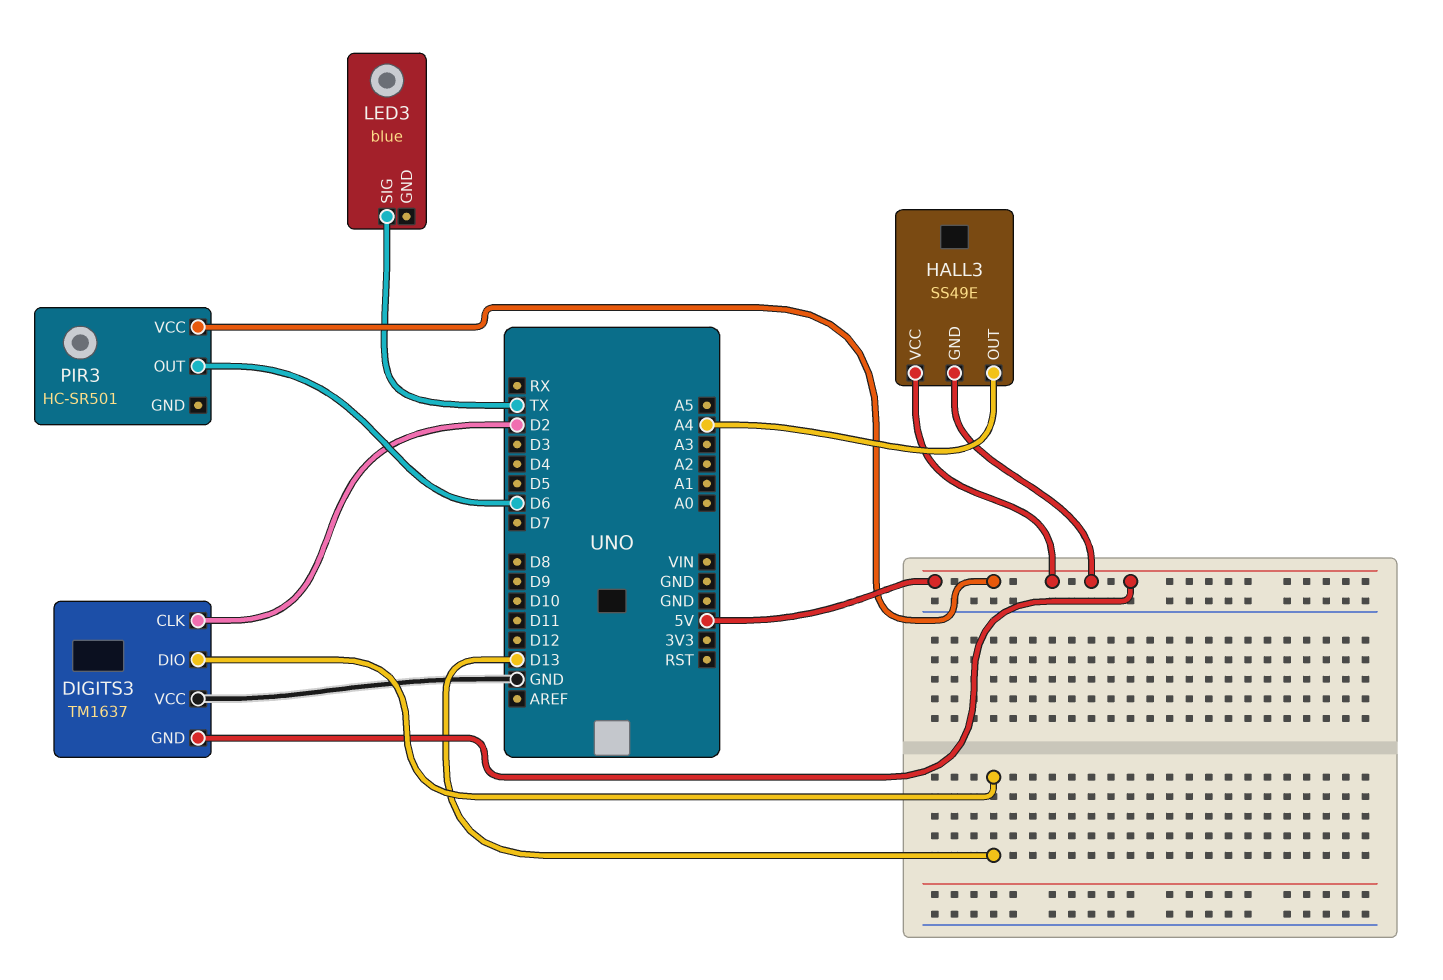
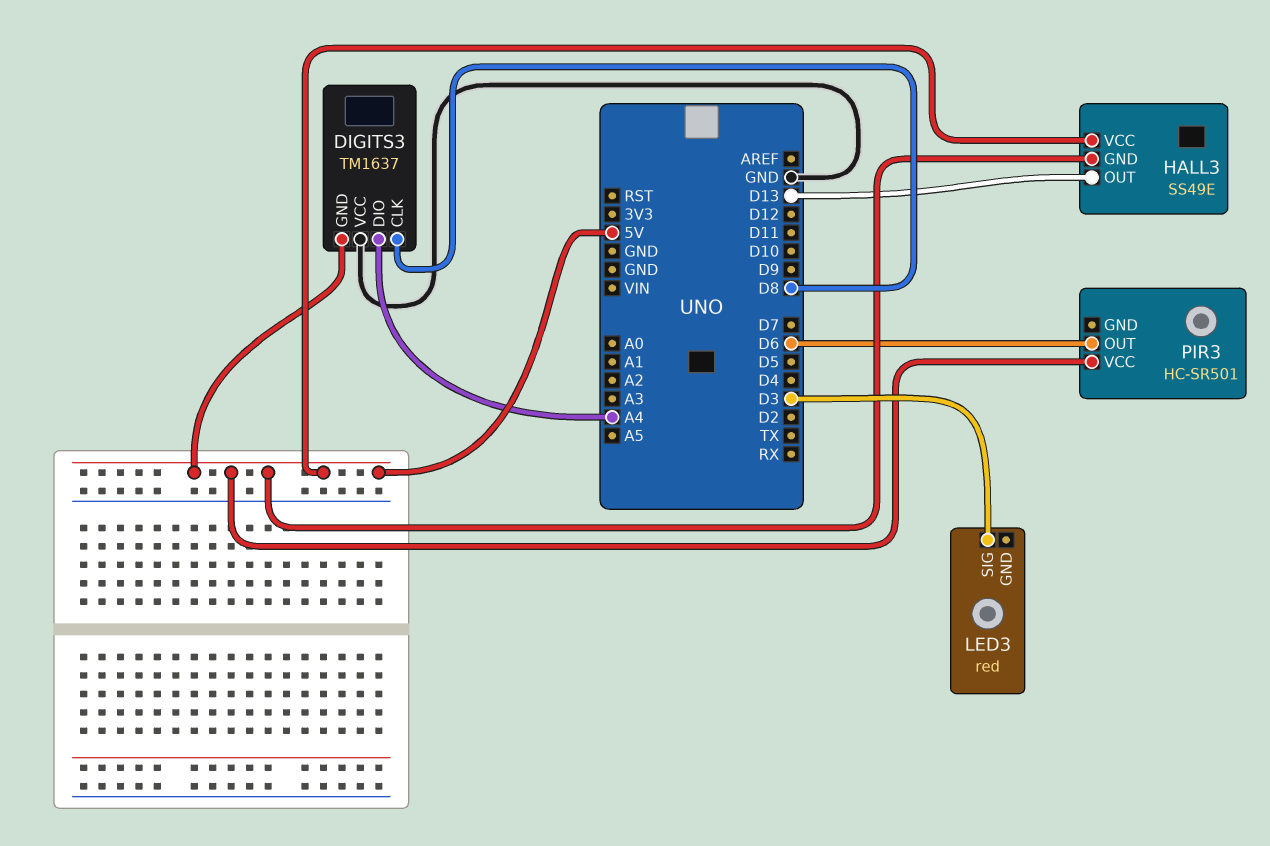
DIGITS3 pin CLK: D2 -> D8
DIGITS3 pin DIO: D13 -> A4
HALL3 pin OUT: A4 -> D13
LED3: blue -> red
LED3 pin SIG: TX -> D3

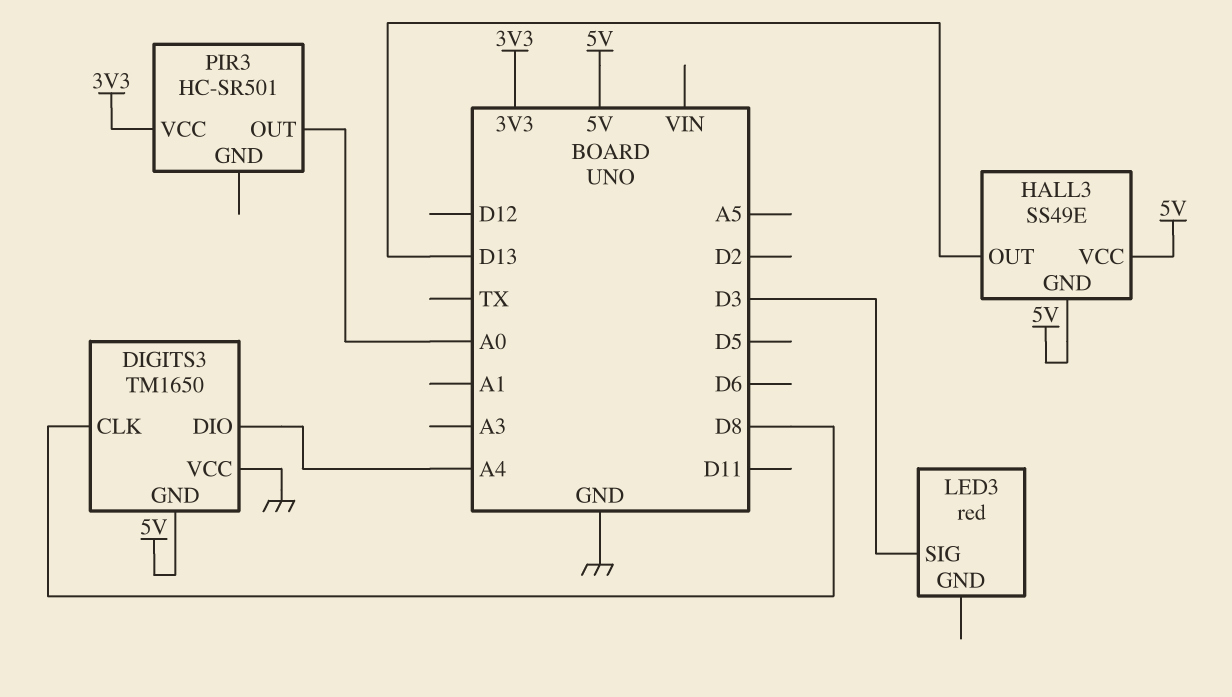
DIGITS3: TM1637 -> TM1650
PIR3 pin OUT: D6 -> A0
PIR3 pin VCC: 5V -> 3V3

